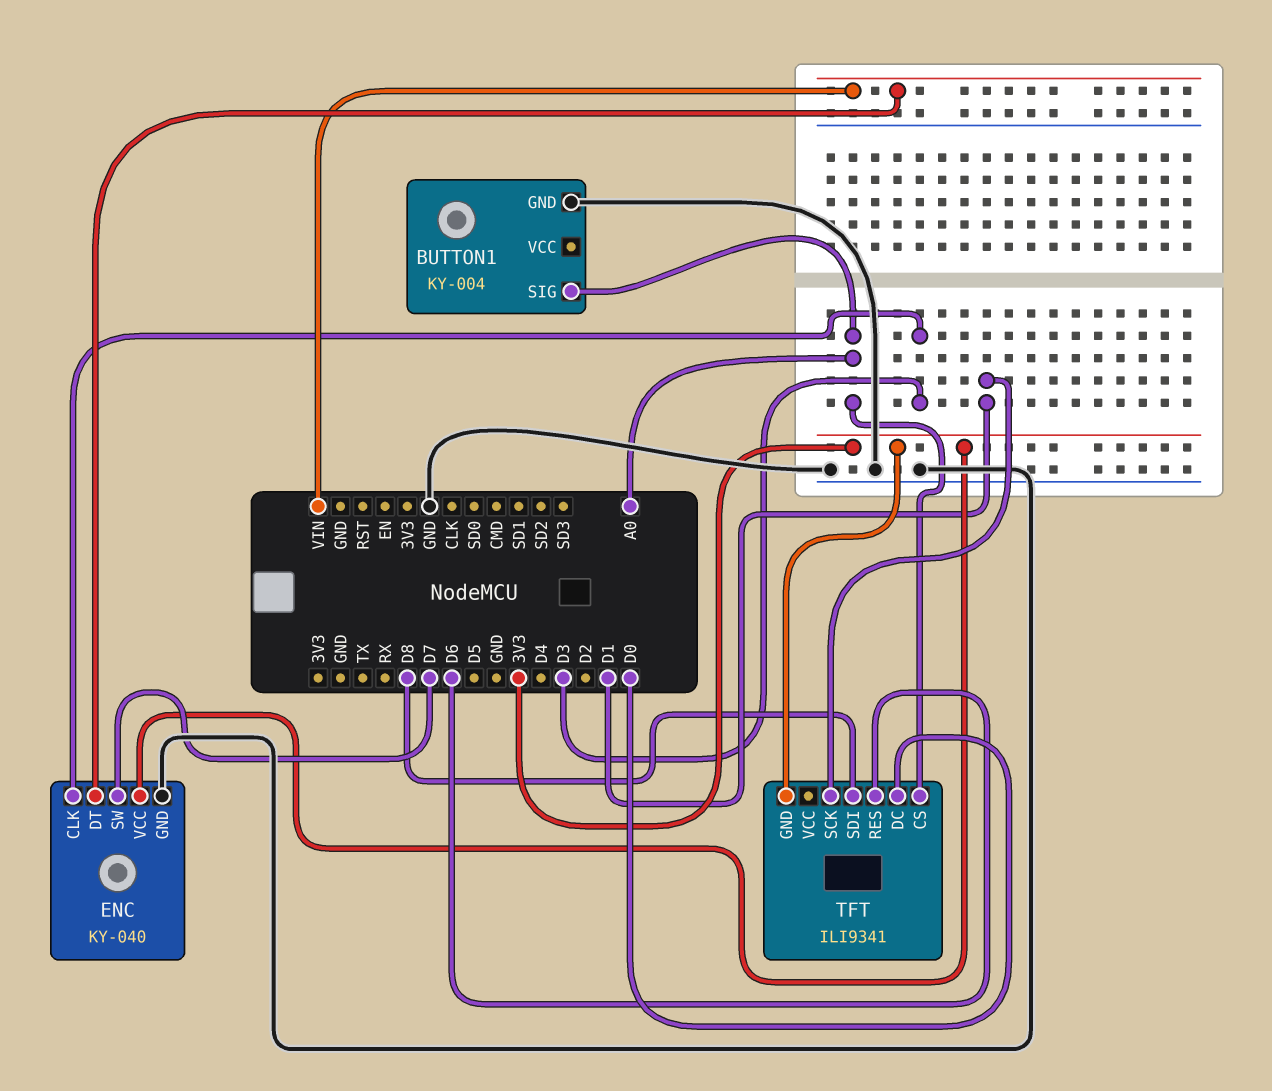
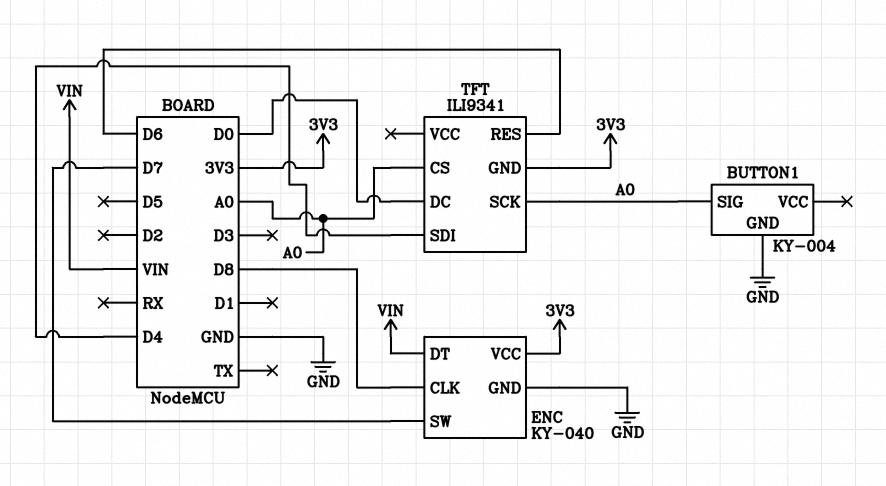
ENC pin CLK: D3 -> D8
TFT pin SCK: D1 -> A0
TFT pin SDI: D8 -> D4

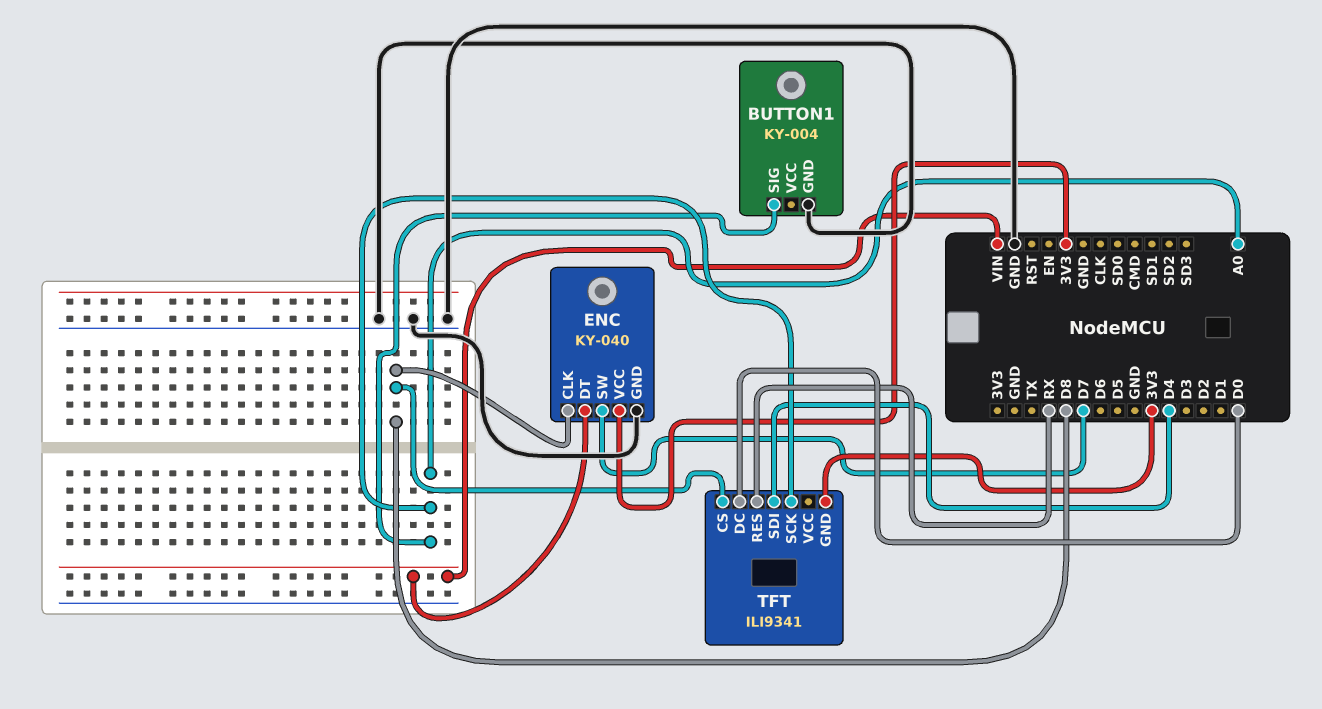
TFT pin CS: A0 -> D8
TFT pin RES: D6 -> RX

